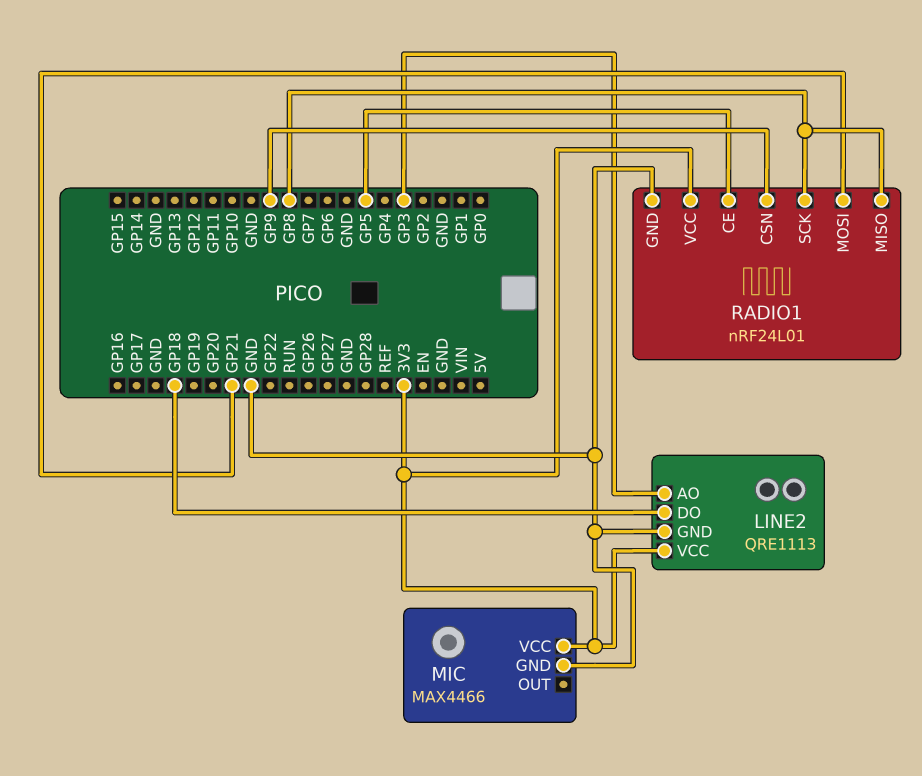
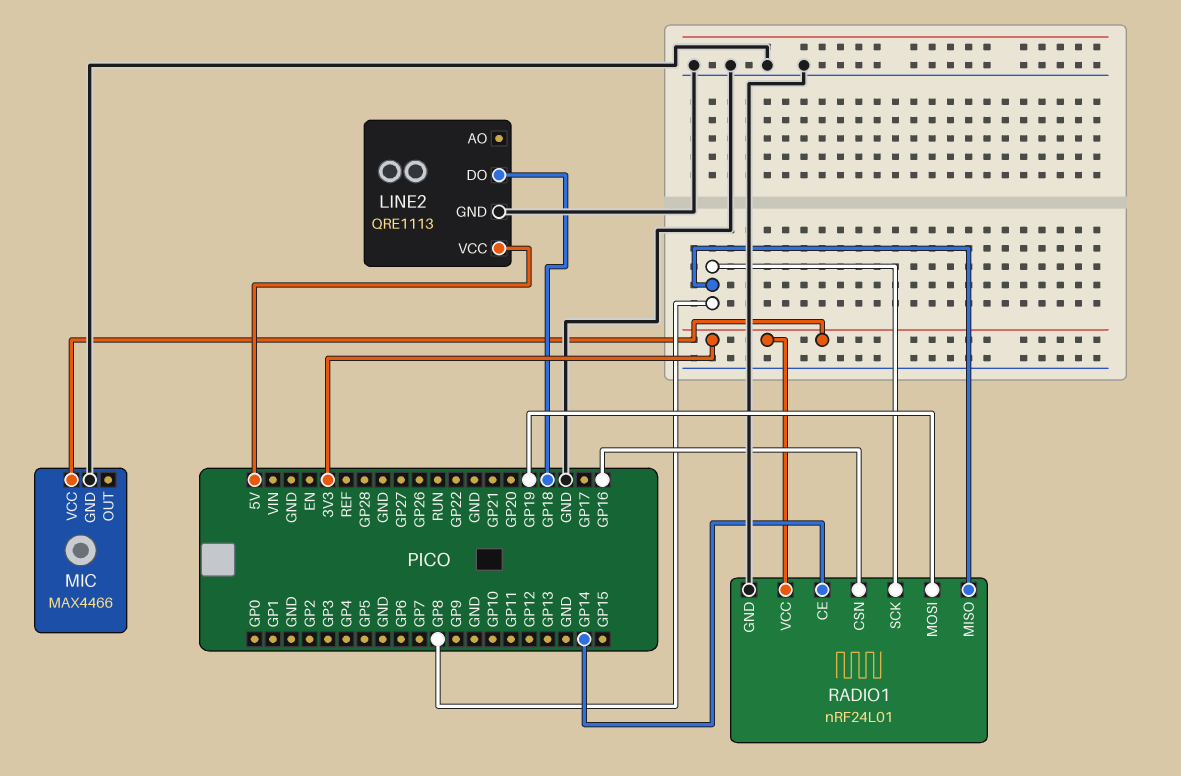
LINE2 pin AO: GP3 -> none
LINE2 pin VCC: 3V3 -> 5V
RADIO1 pin CE: GP5 -> GP14
RADIO1 pin CSN: GP9 -> GP16
RADIO1 pin MOSI: GP21 -> GP19

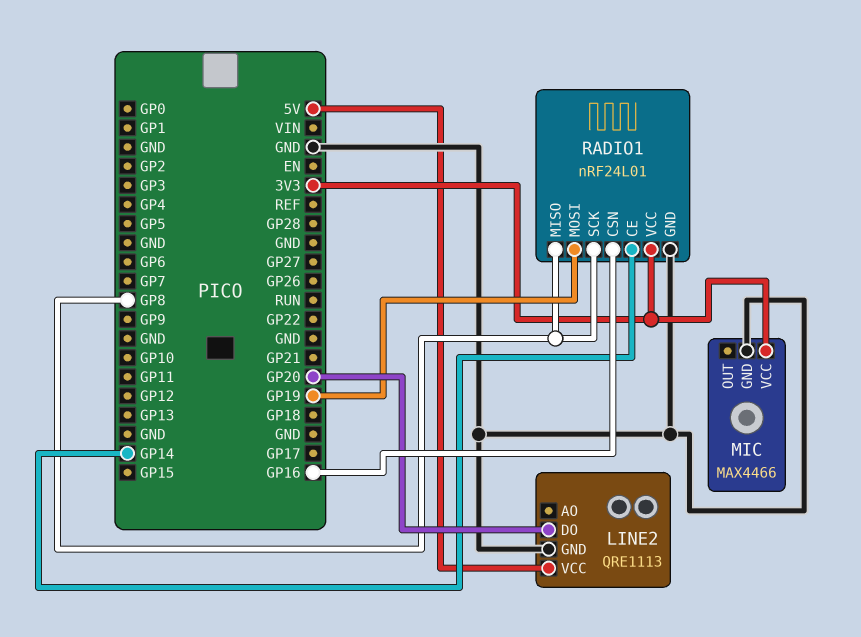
LINE2 pin DO: GP18 -> GP20

